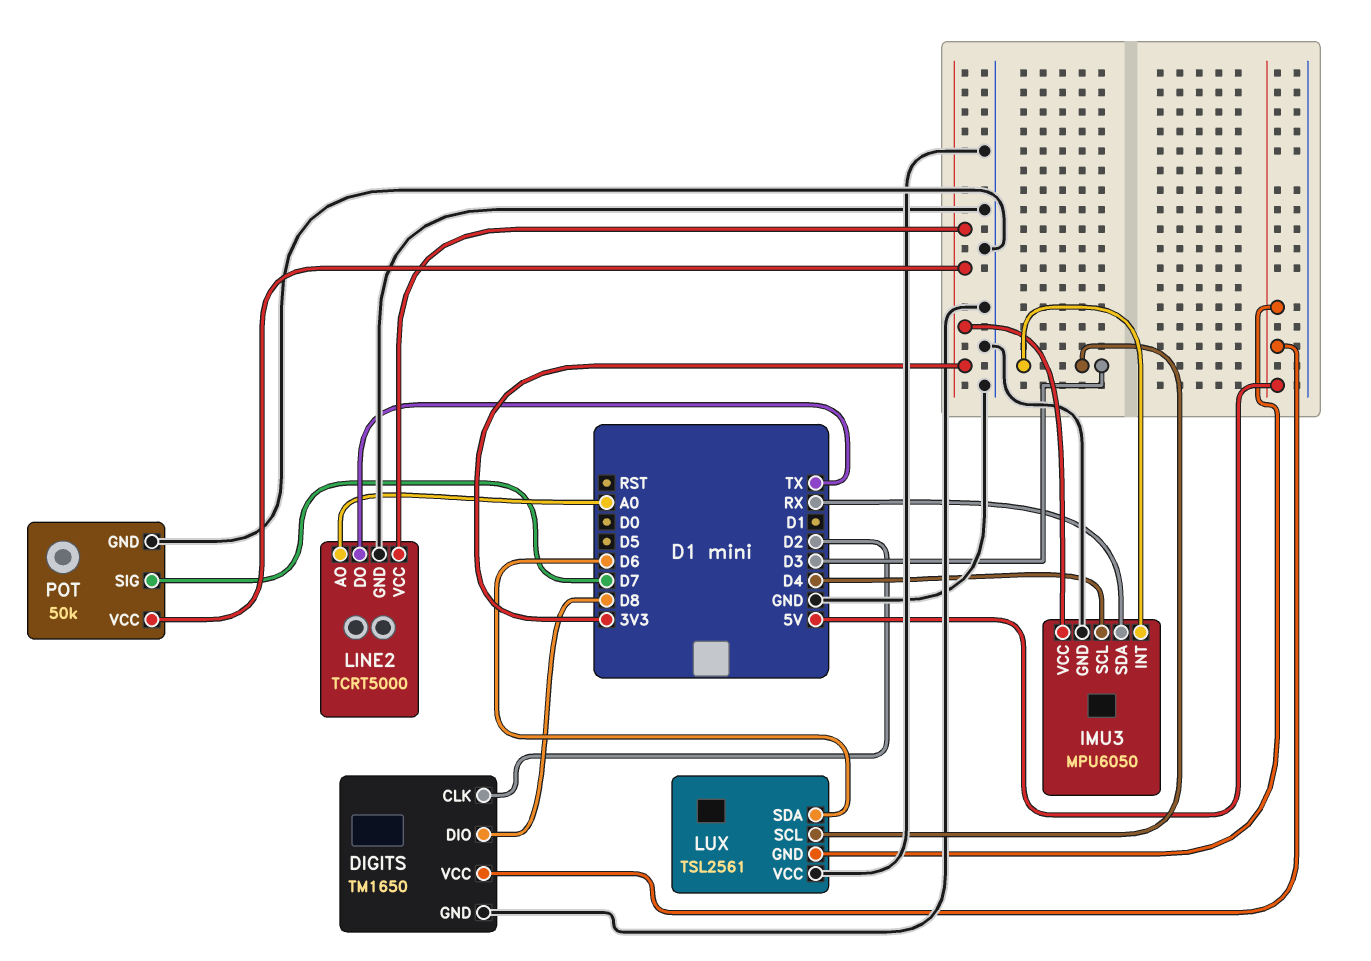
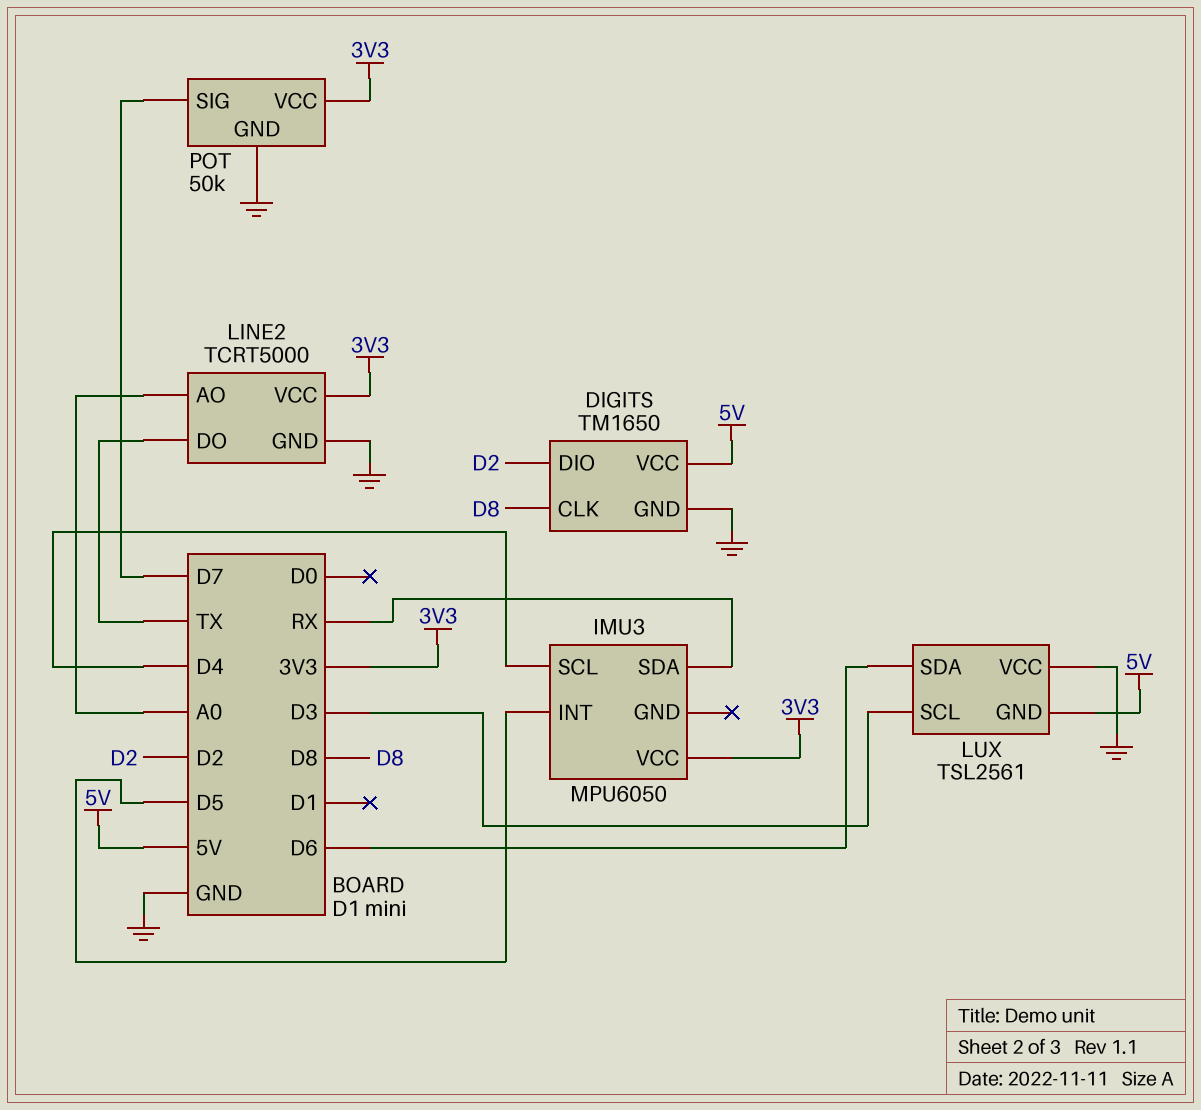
DIGITS pin CLK: D2 -> D8
DIGITS pin DIO: D8 -> D2
IMU3 pin GND: GND -> none
IMU3 pin INT: D3 -> D5

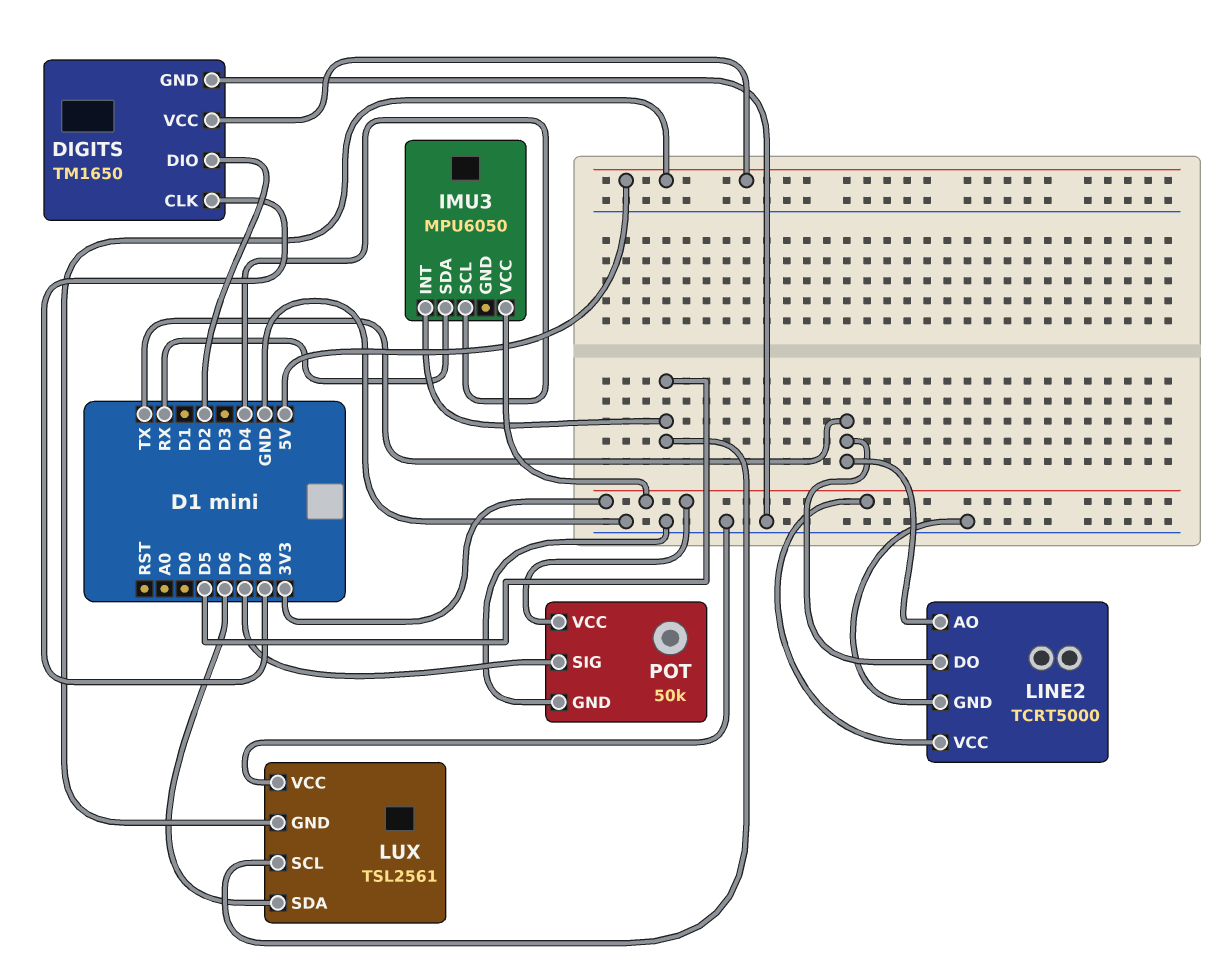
LINE2 pin AO: A0 -> TX
LUX pin SCL: D3 -> D5

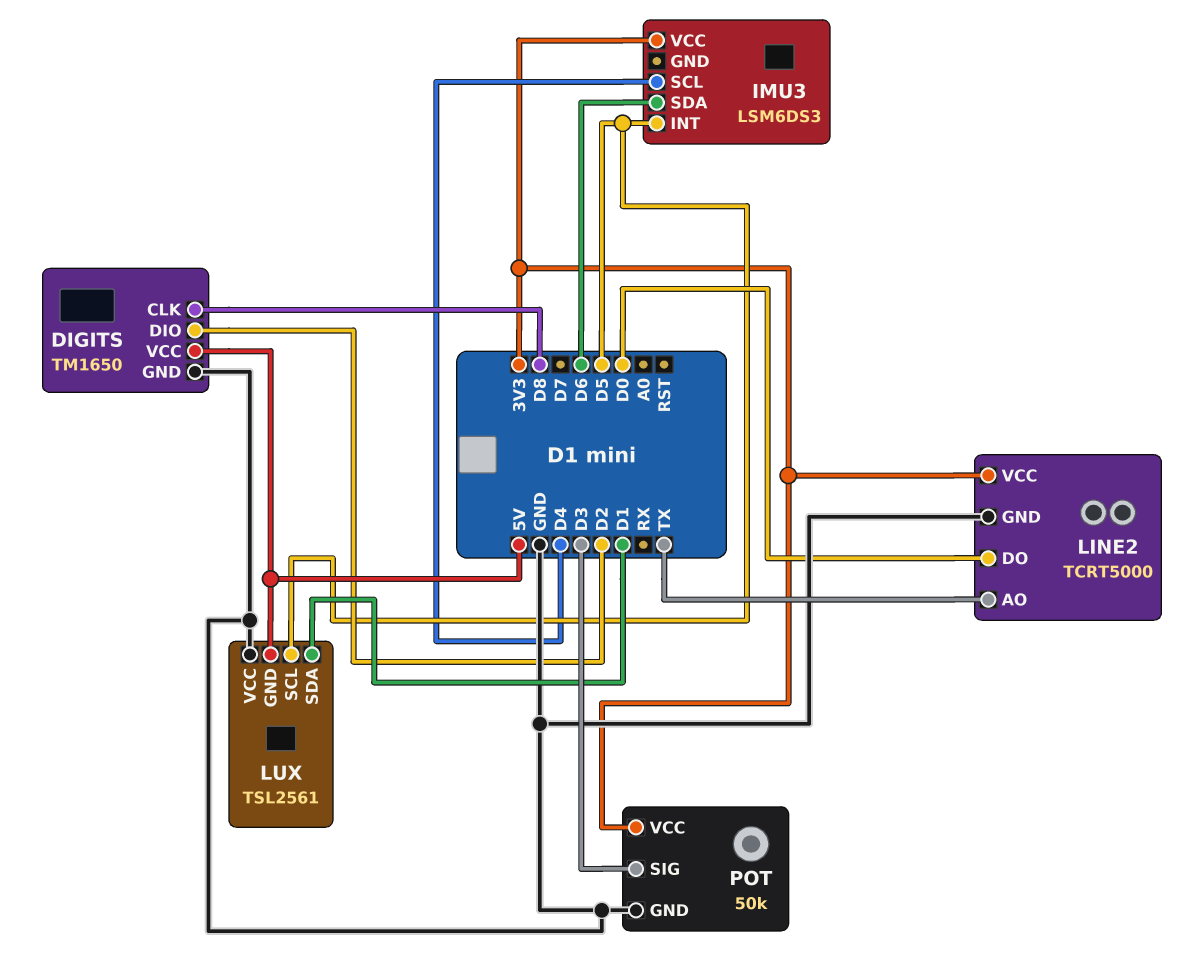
IMU3: MPU6050 -> LSM6DS3
IMU3 pin SDA: RX -> D6
LINE2 pin DO: TX -> D0
LUX pin SDA: D6 -> D1
POT pin SIG: D7 -> D3

